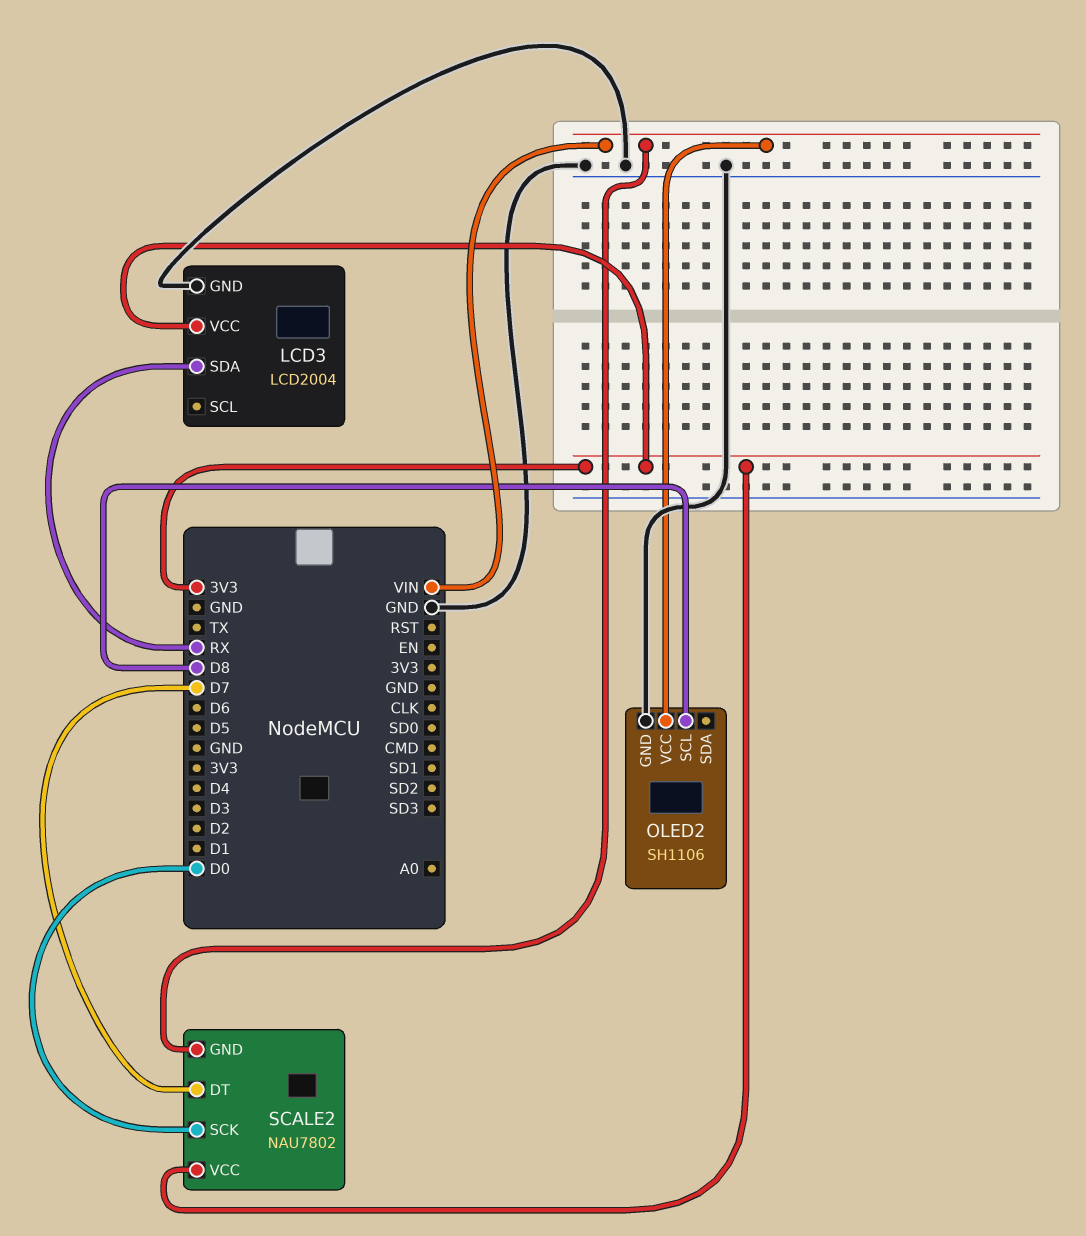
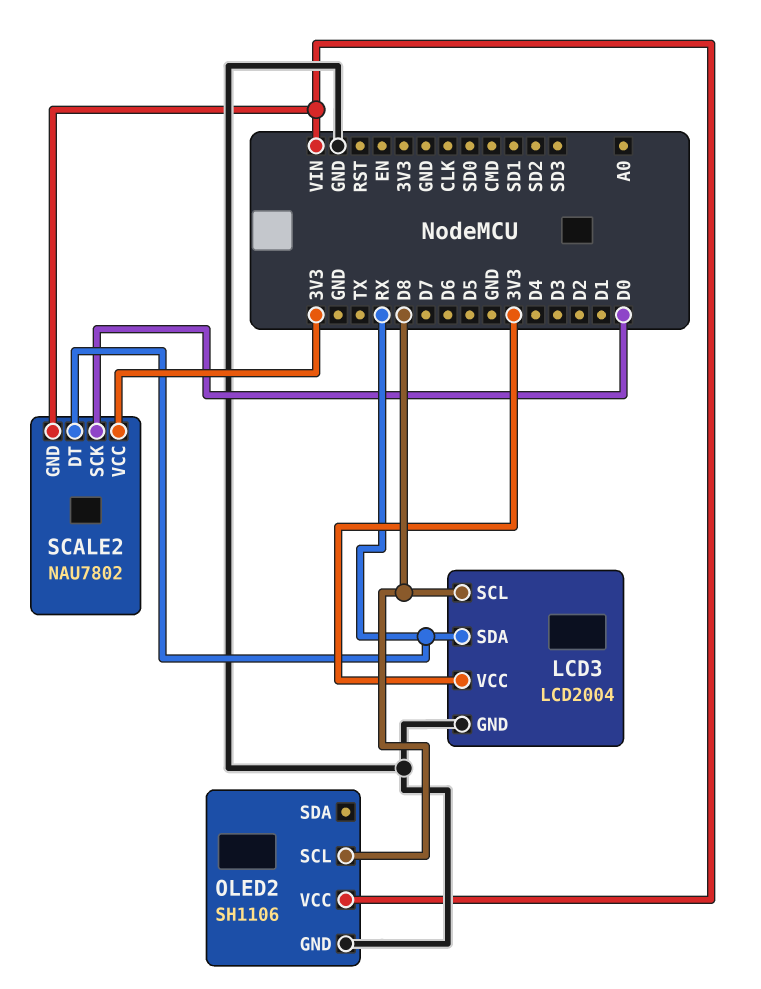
LCD3 pin SCL: none -> D8
SCALE2 pin DT: D7 -> RX

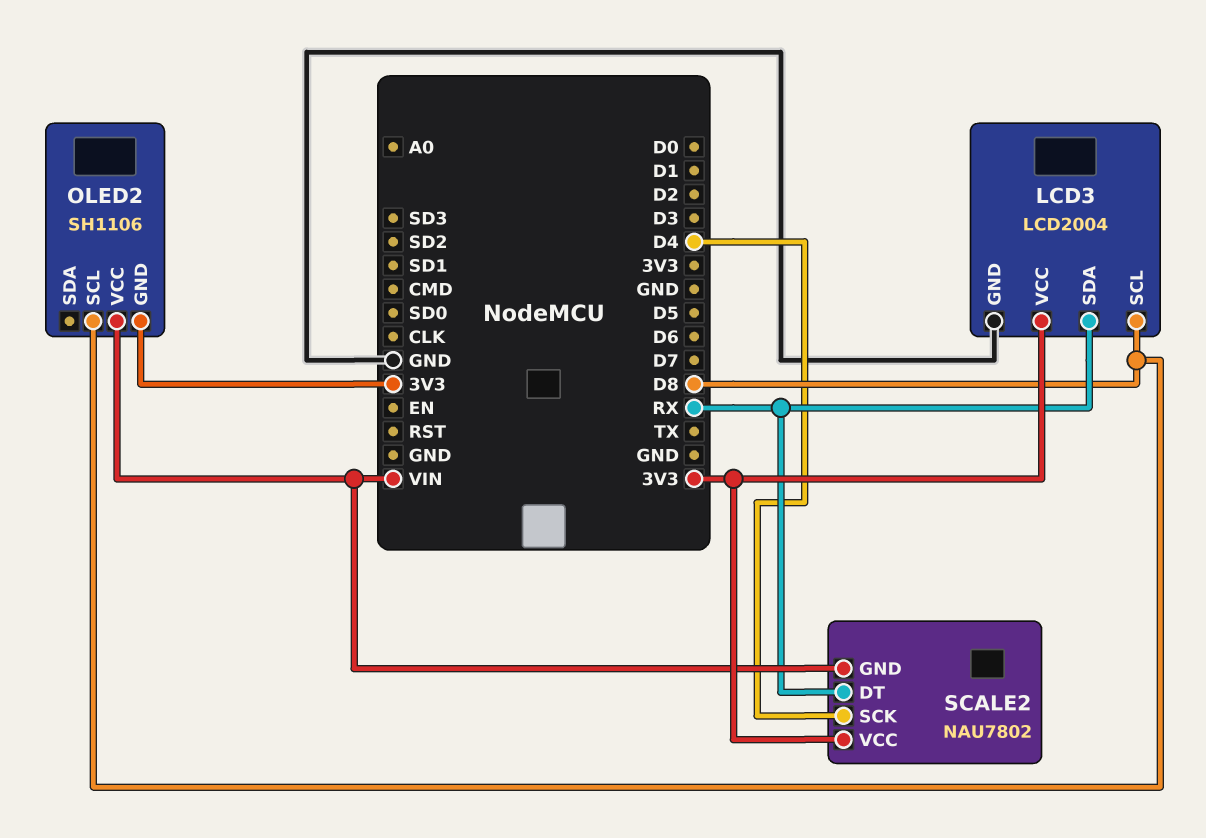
OLED2 pin GND: GND -> 3V3
SCALE2 pin SCK: D0 -> D4

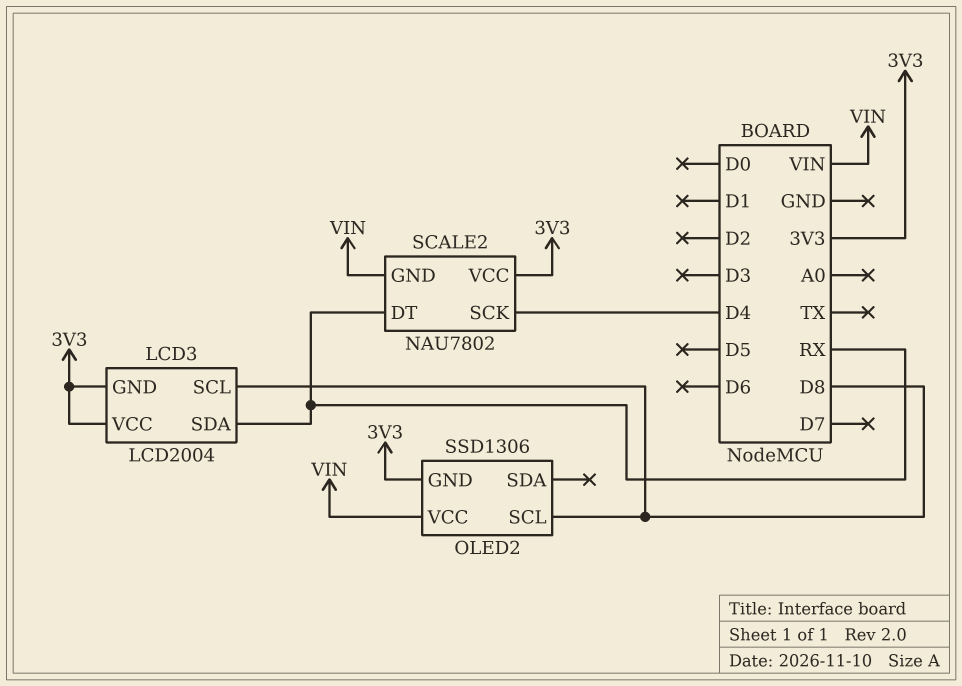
LCD3 pin GND: GND -> 3V3
OLED2: SH1106 -> SSD1306

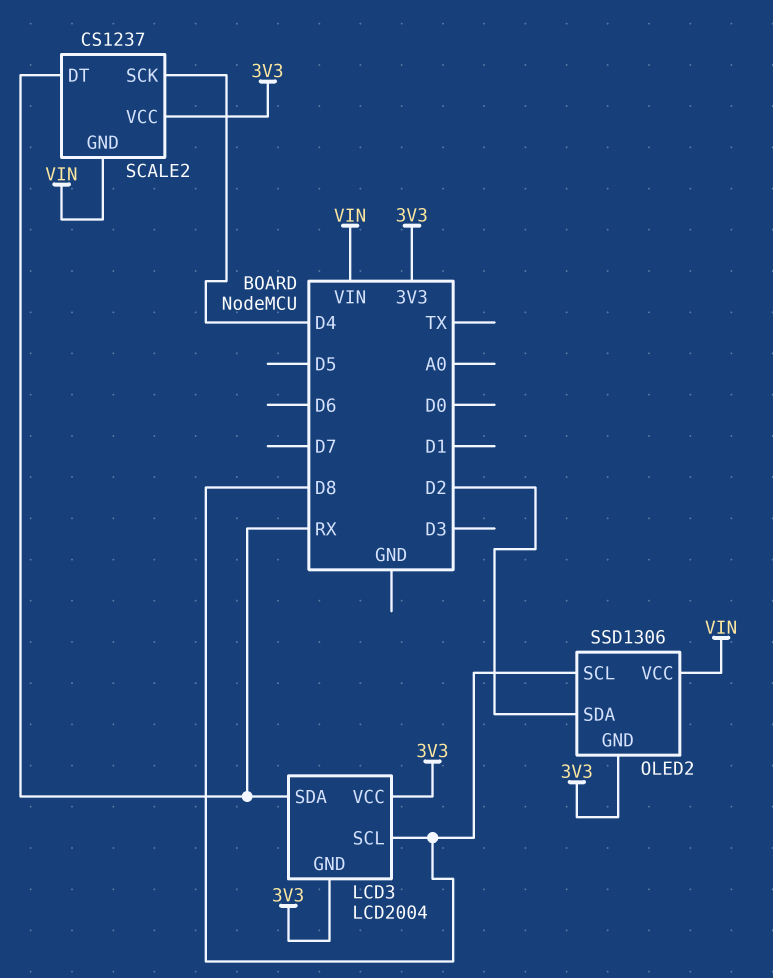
OLED2 pin SDA: none -> D2
SCALE2: NAU7802 -> CS1237

